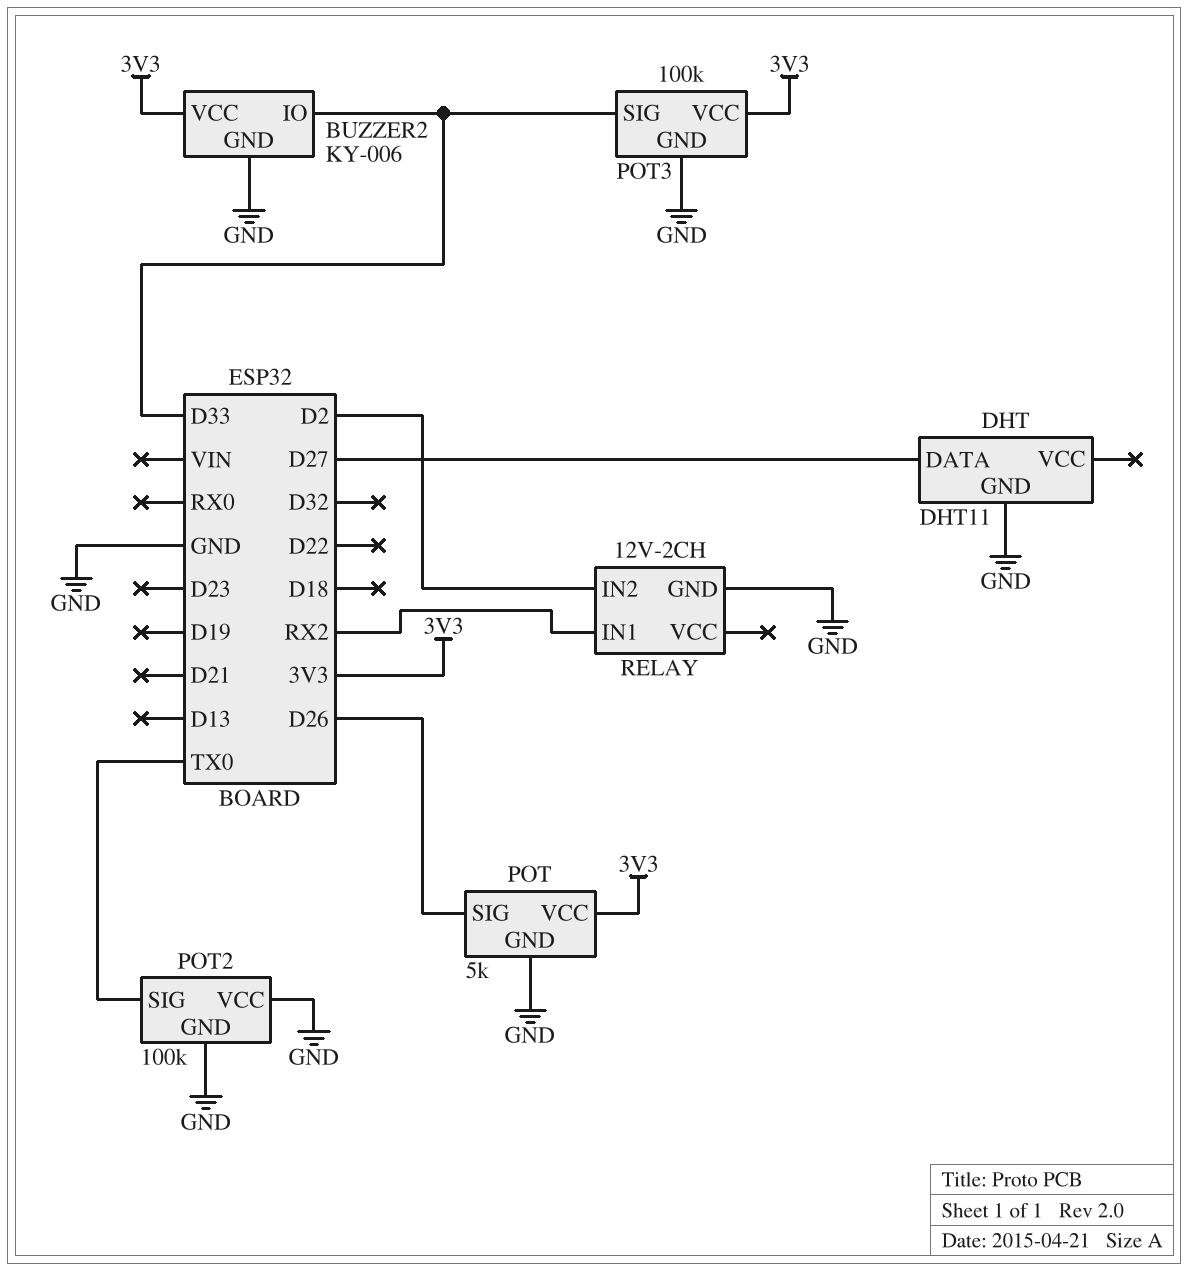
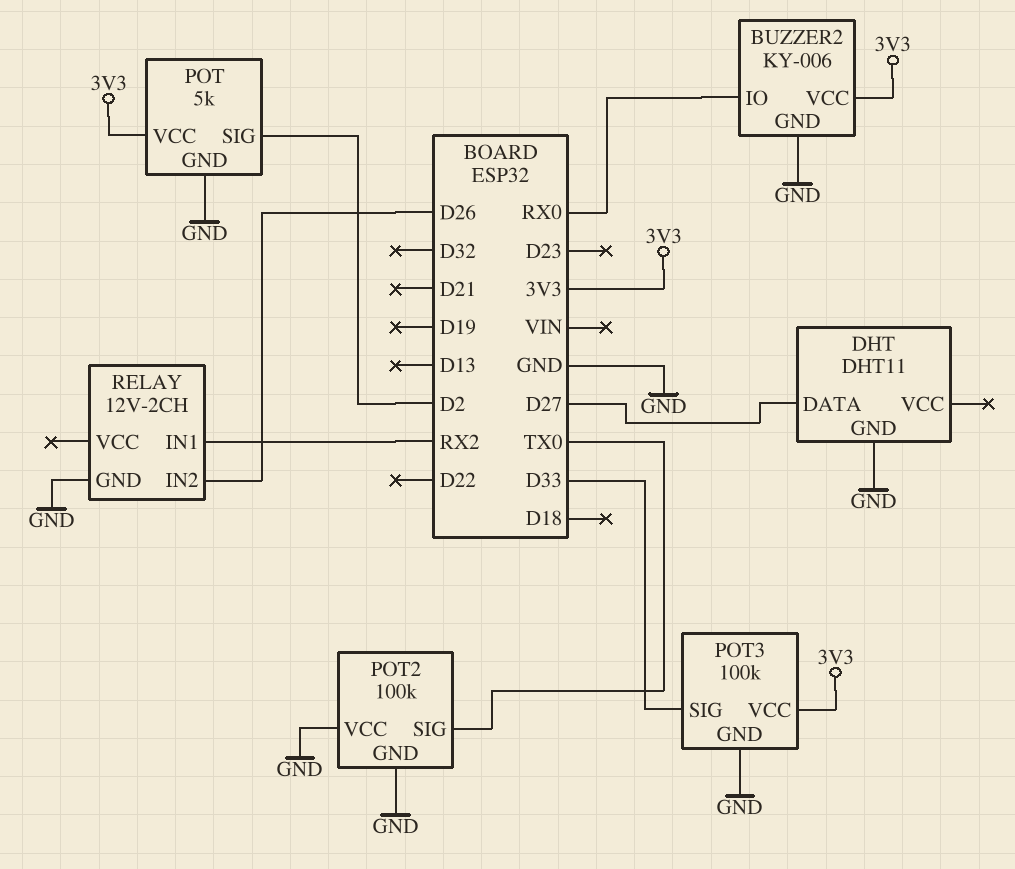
BUZZER2 pin IO: D33 -> RX0
POT pin SIG: D26 -> D2
RELAY pin IN2: D2 -> D26

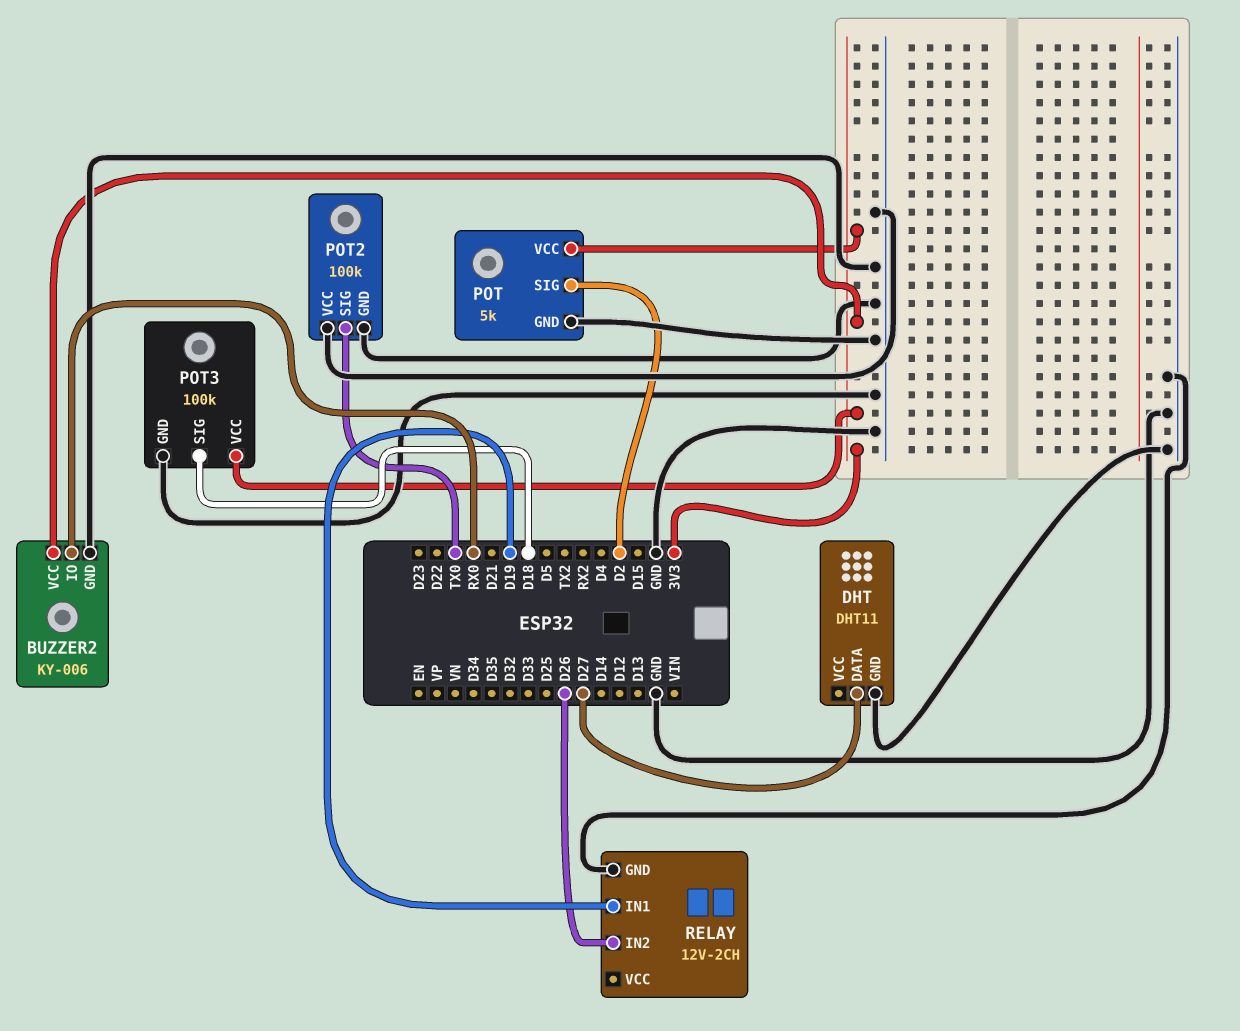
POT3 pin SIG: D33 -> D18
RELAY pin IN1: RX2 -> D19

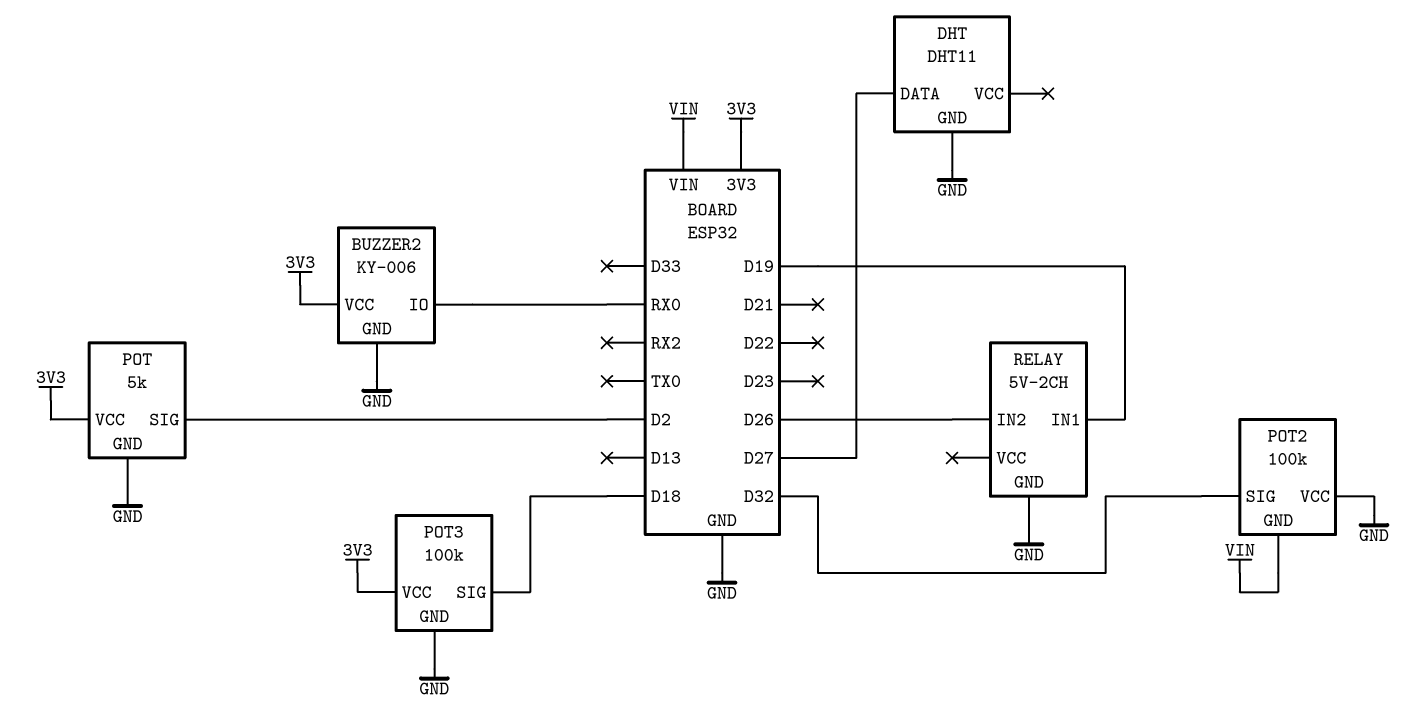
POT2 pin GND: GND -> VIN
POT2 pin SIG: TX0 -> D32
RELAY: 12V-2CH -> 5V-2CH

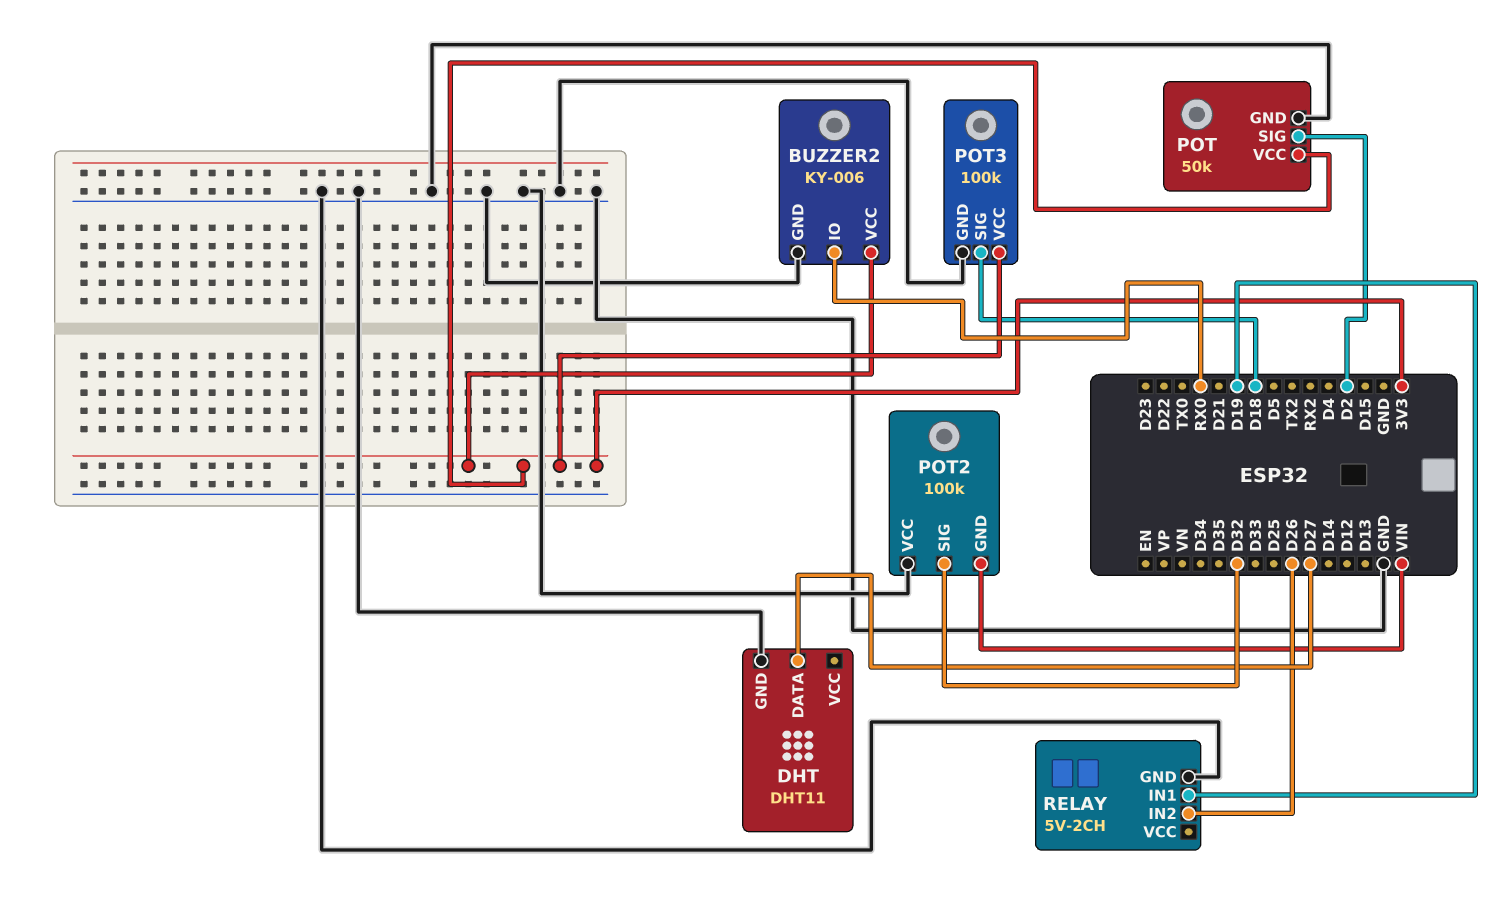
POT: 5k -> 50k

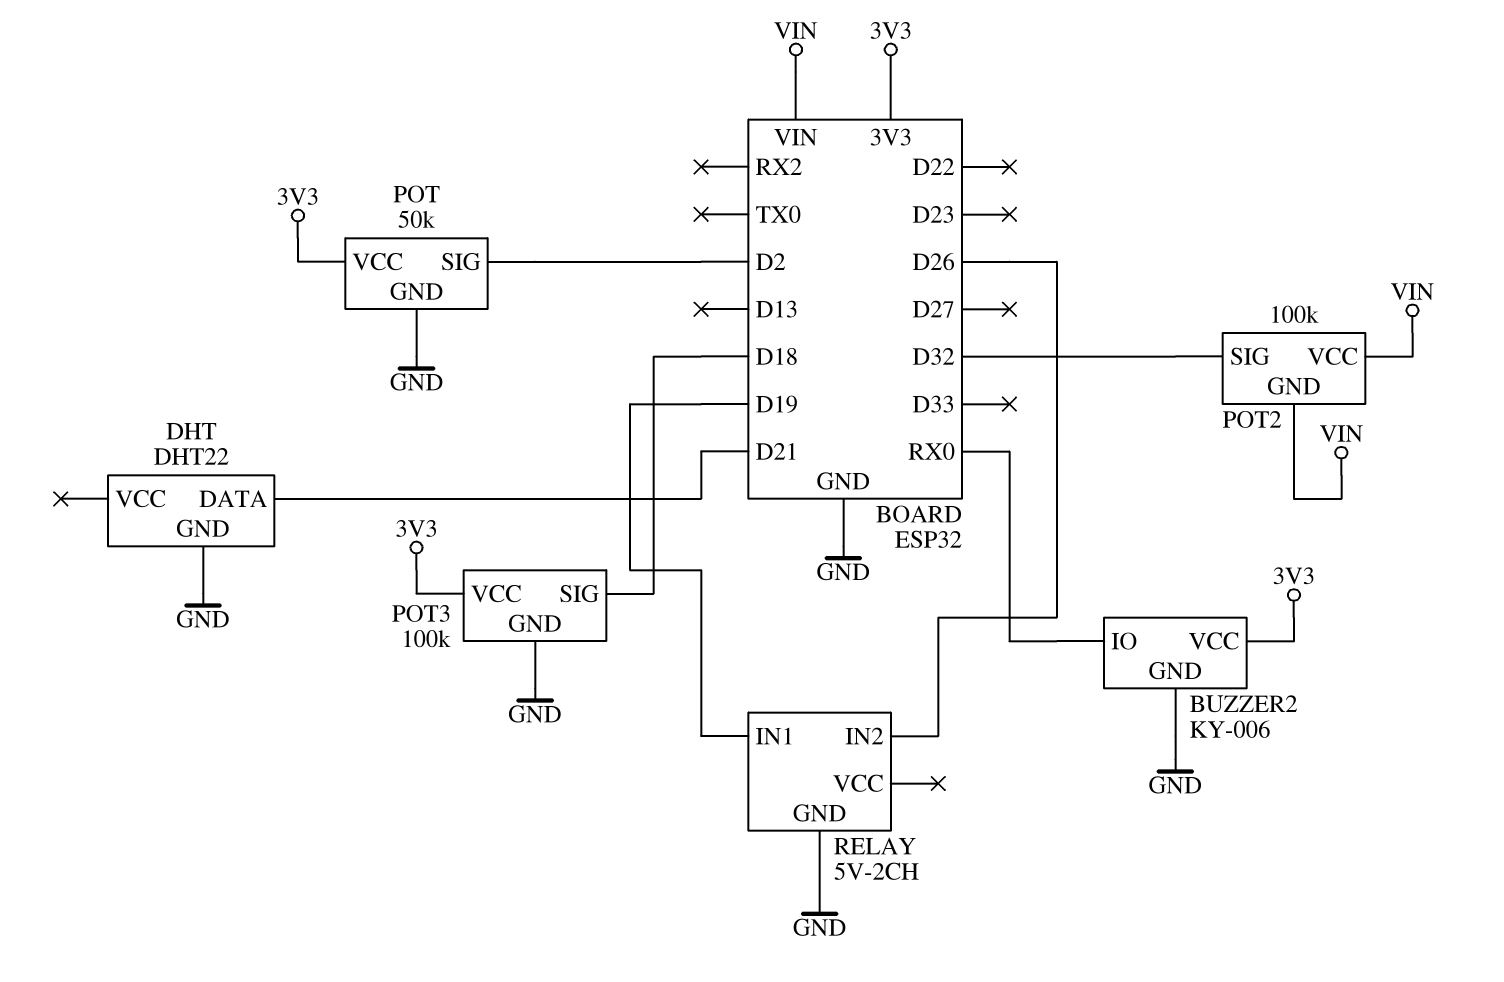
DHT: DHT11 -> DHT22
DHT pin DATA: D27 -> D21
POT2 pin VCC: GND -> VIN

